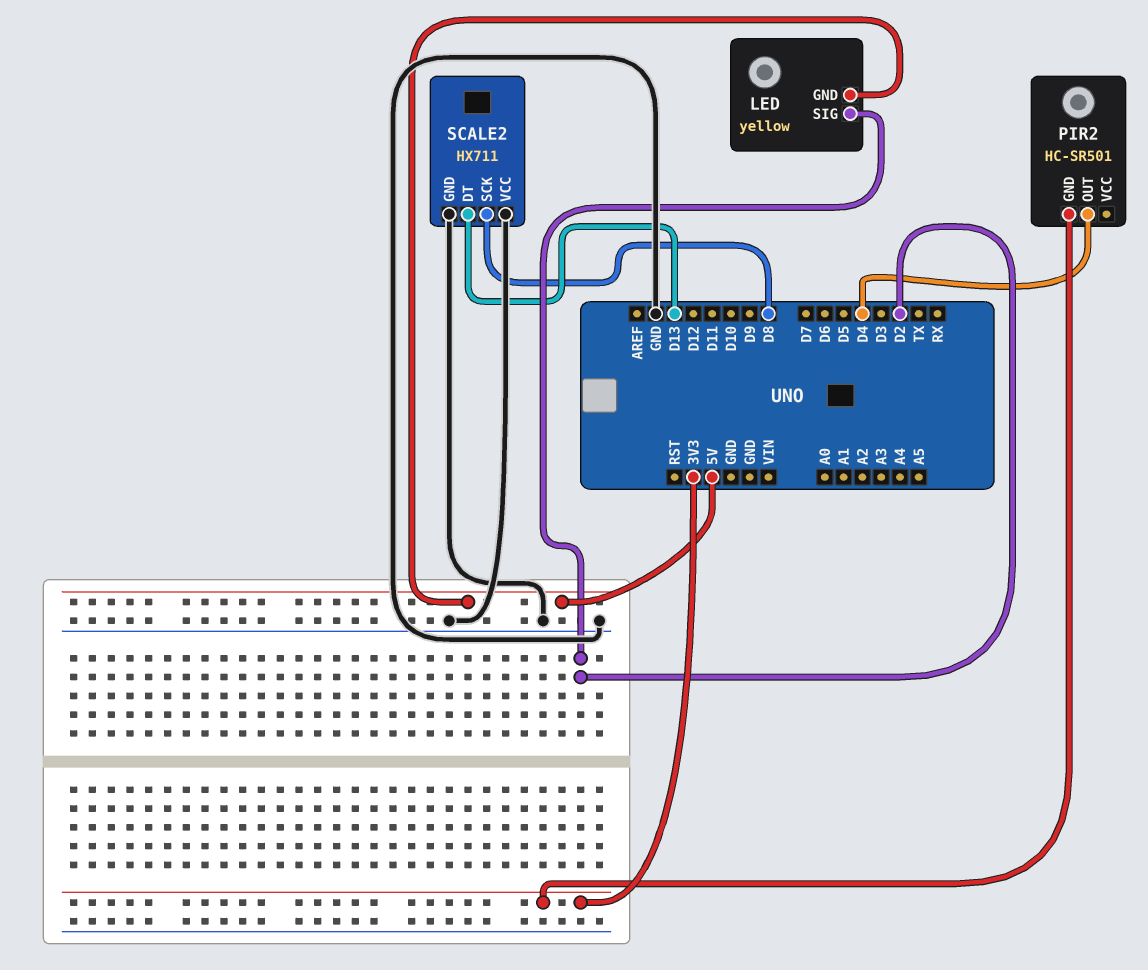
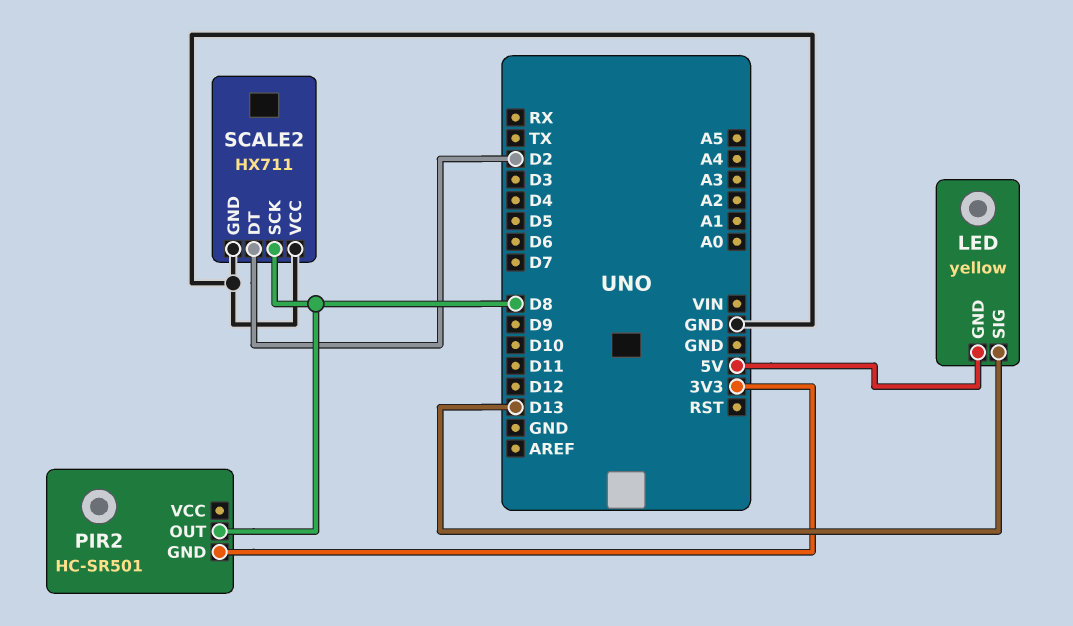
LED pin SIG: D2 -> D13
PIR2 pin OUT: D4 -> D8
SCALE2 pin DT: D13 -> D2

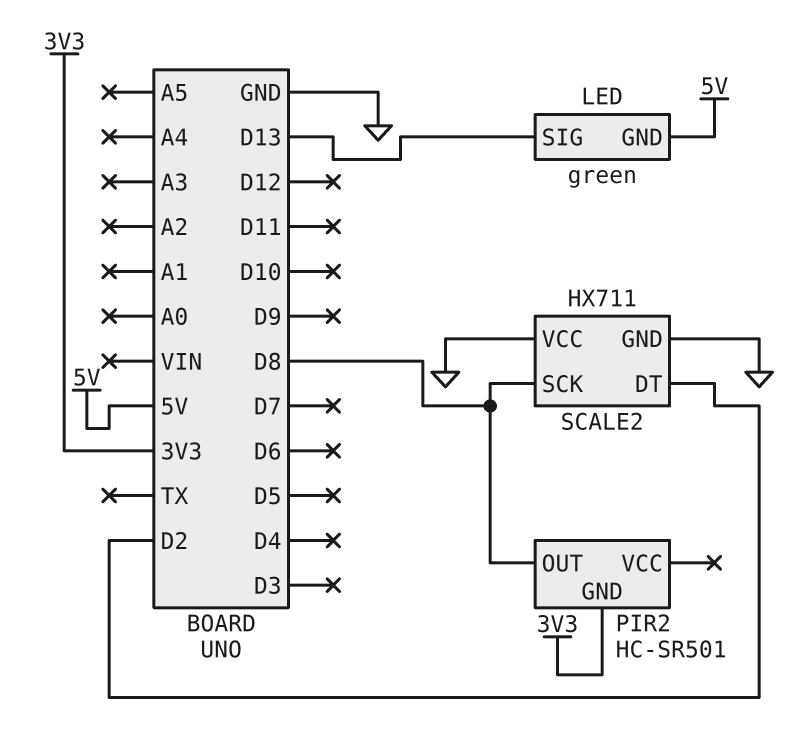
LED: yellow -> green

